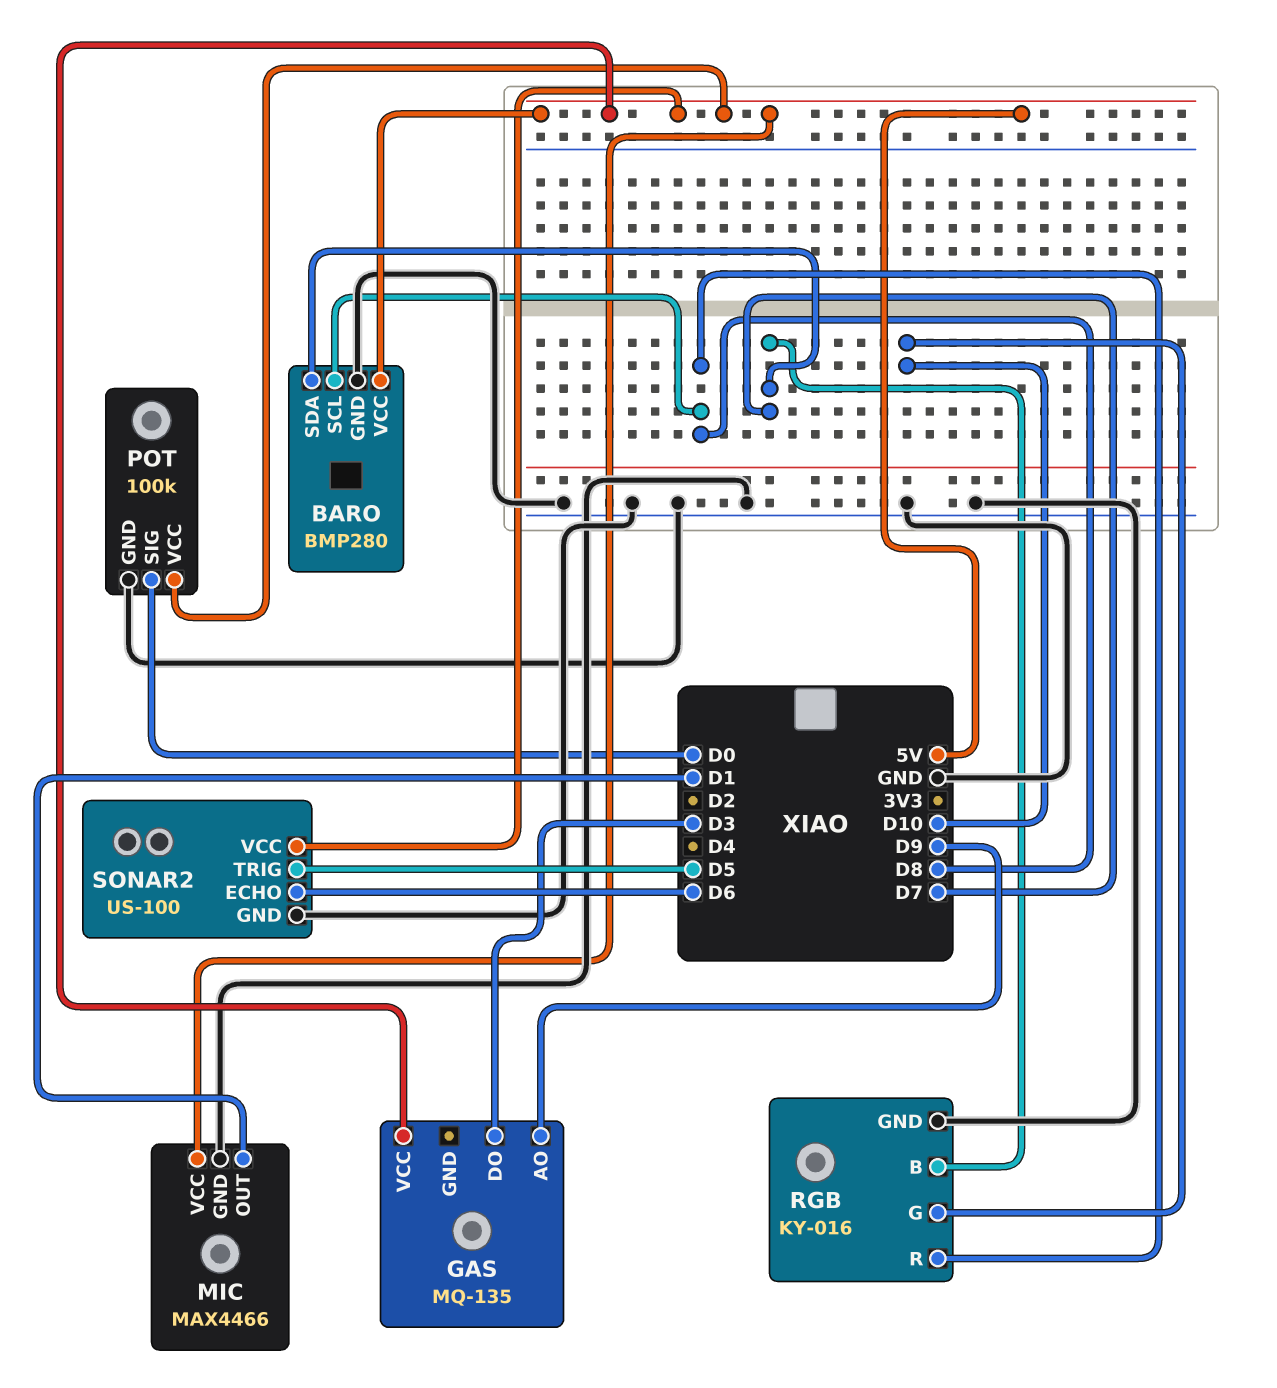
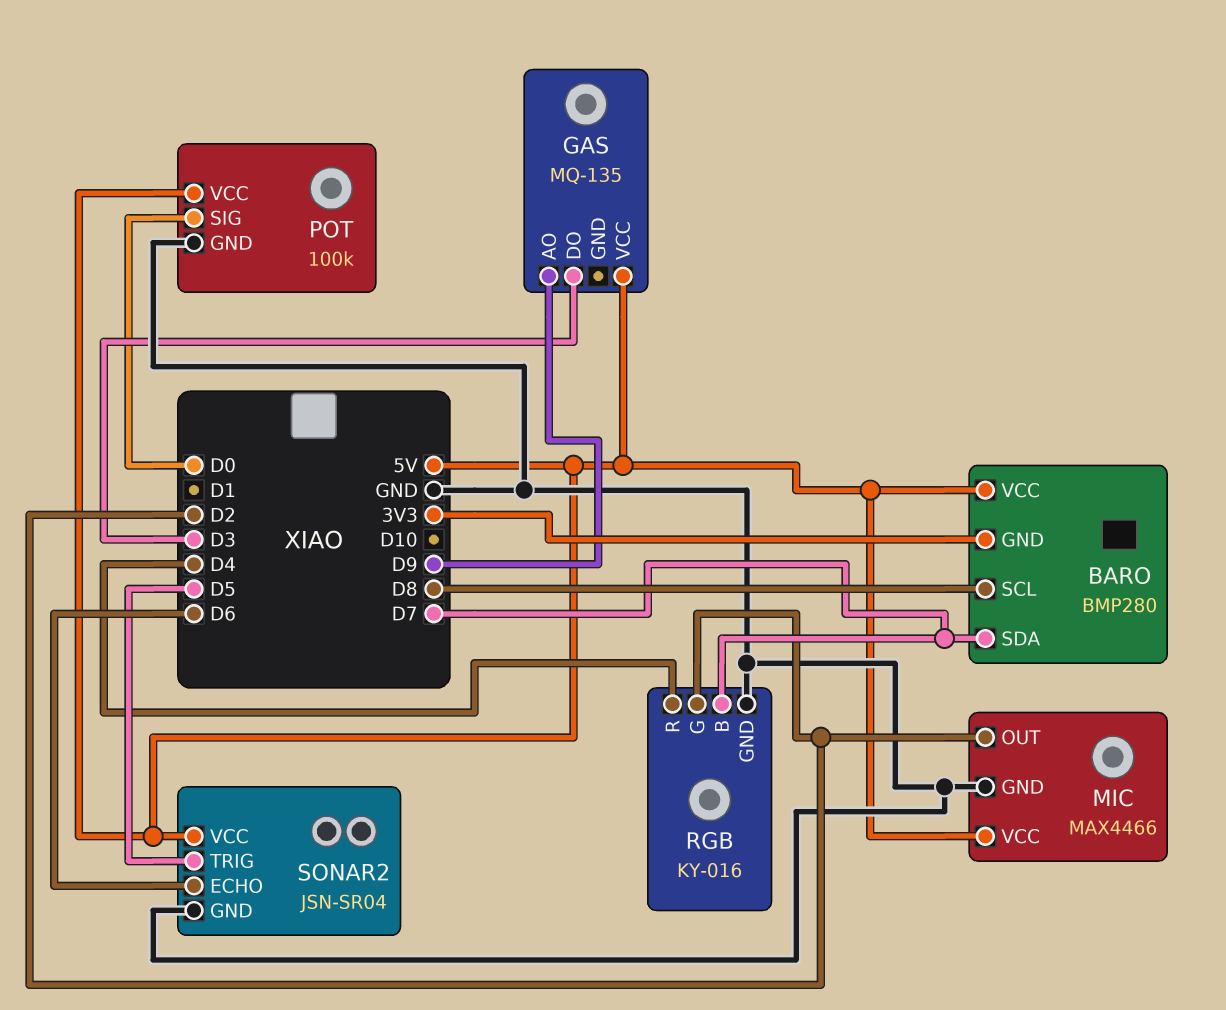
BARO pin GND: GND -> 3V3
MIC pin OUT: D1 -> D2
RGB pin G: D10 -> D2
RGB pin R: D8 -> D4
SONAR2: US-100 -> JSN-SR04

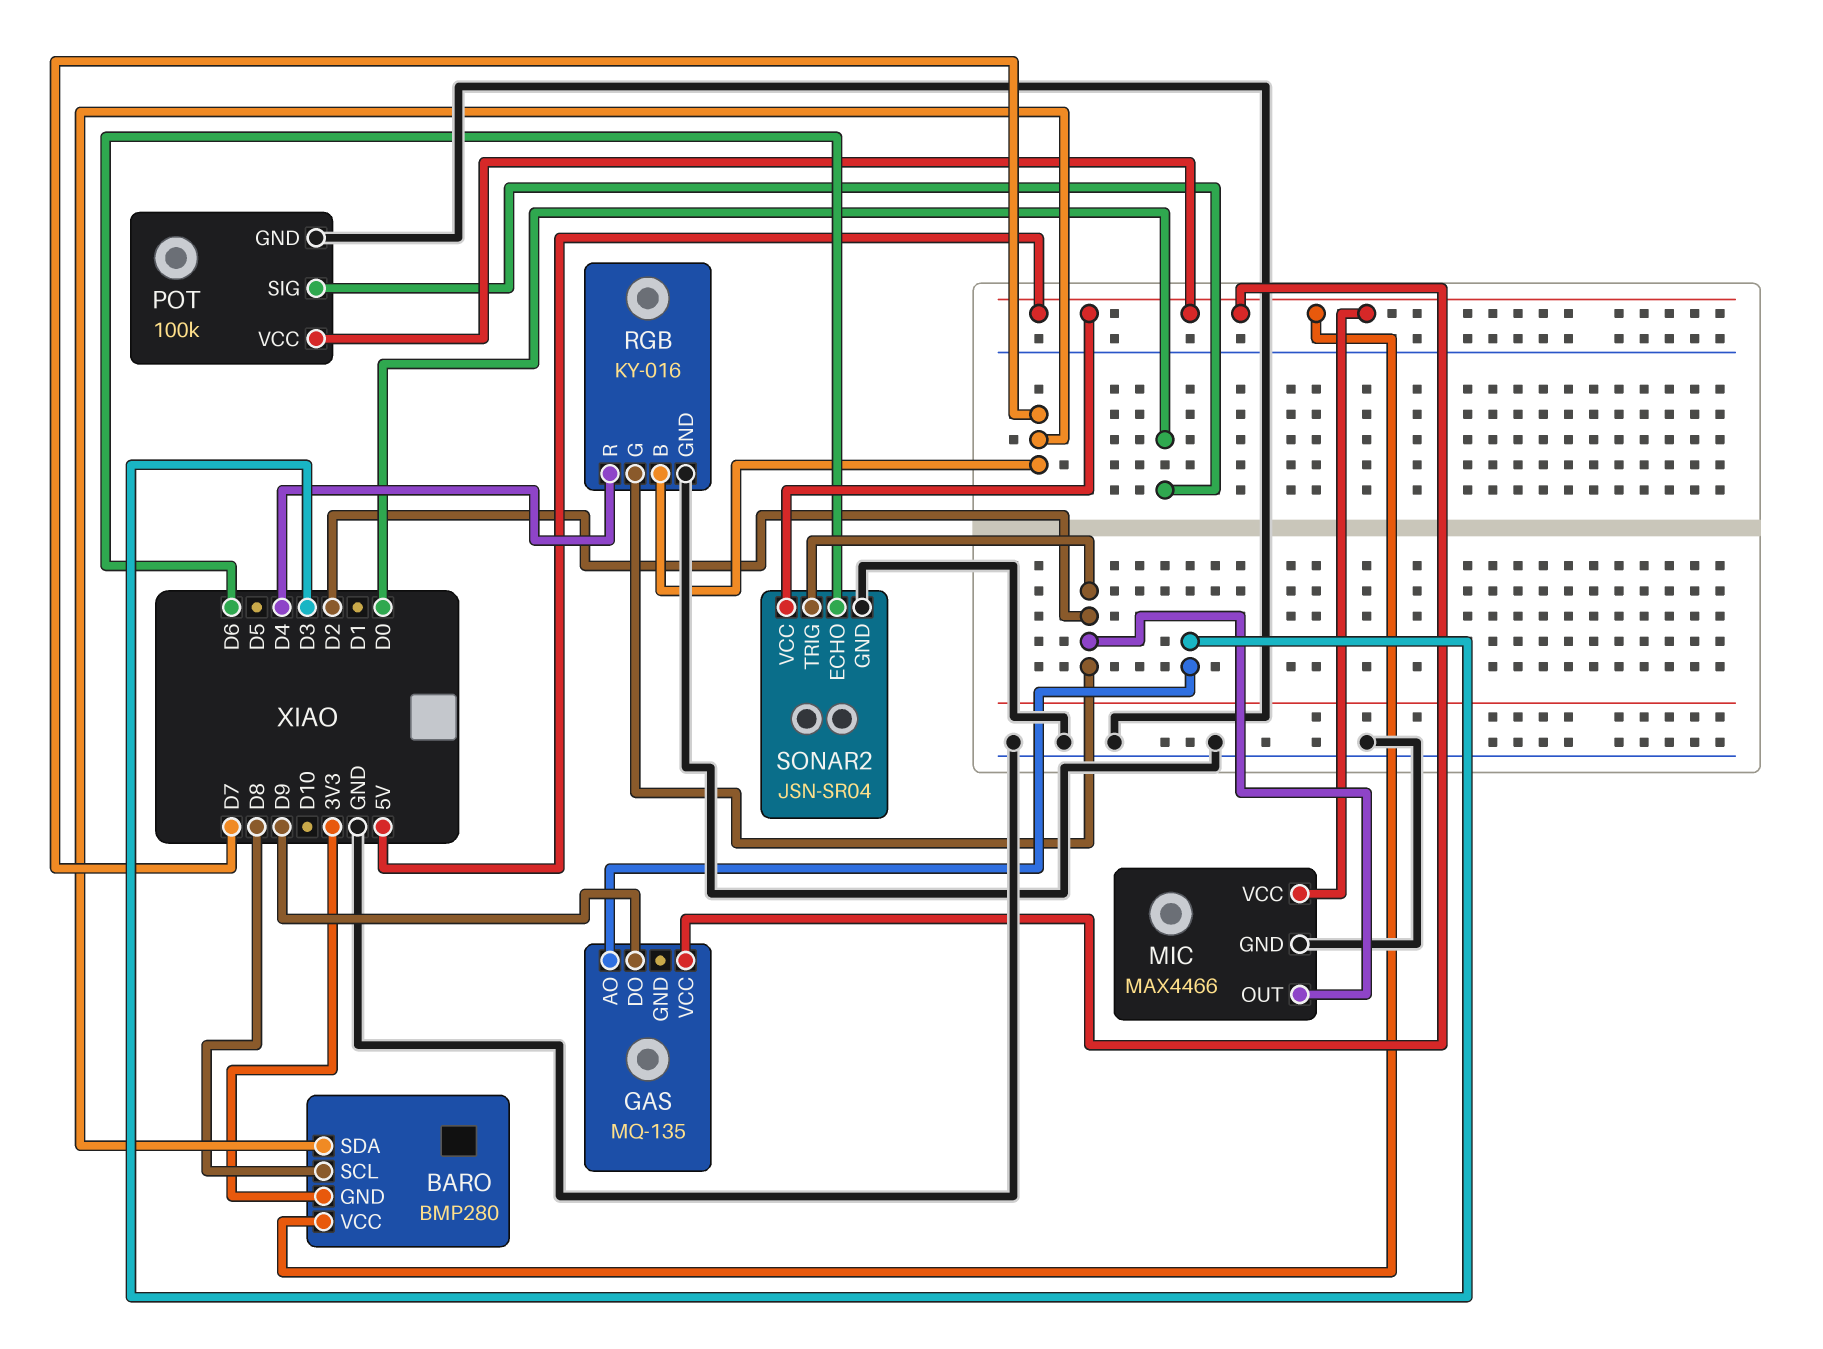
GAS pin AO: D9 -> D3
GAS pin DO: D3 -> D9
SONAR2 pin TRIG: D5 -> D2

